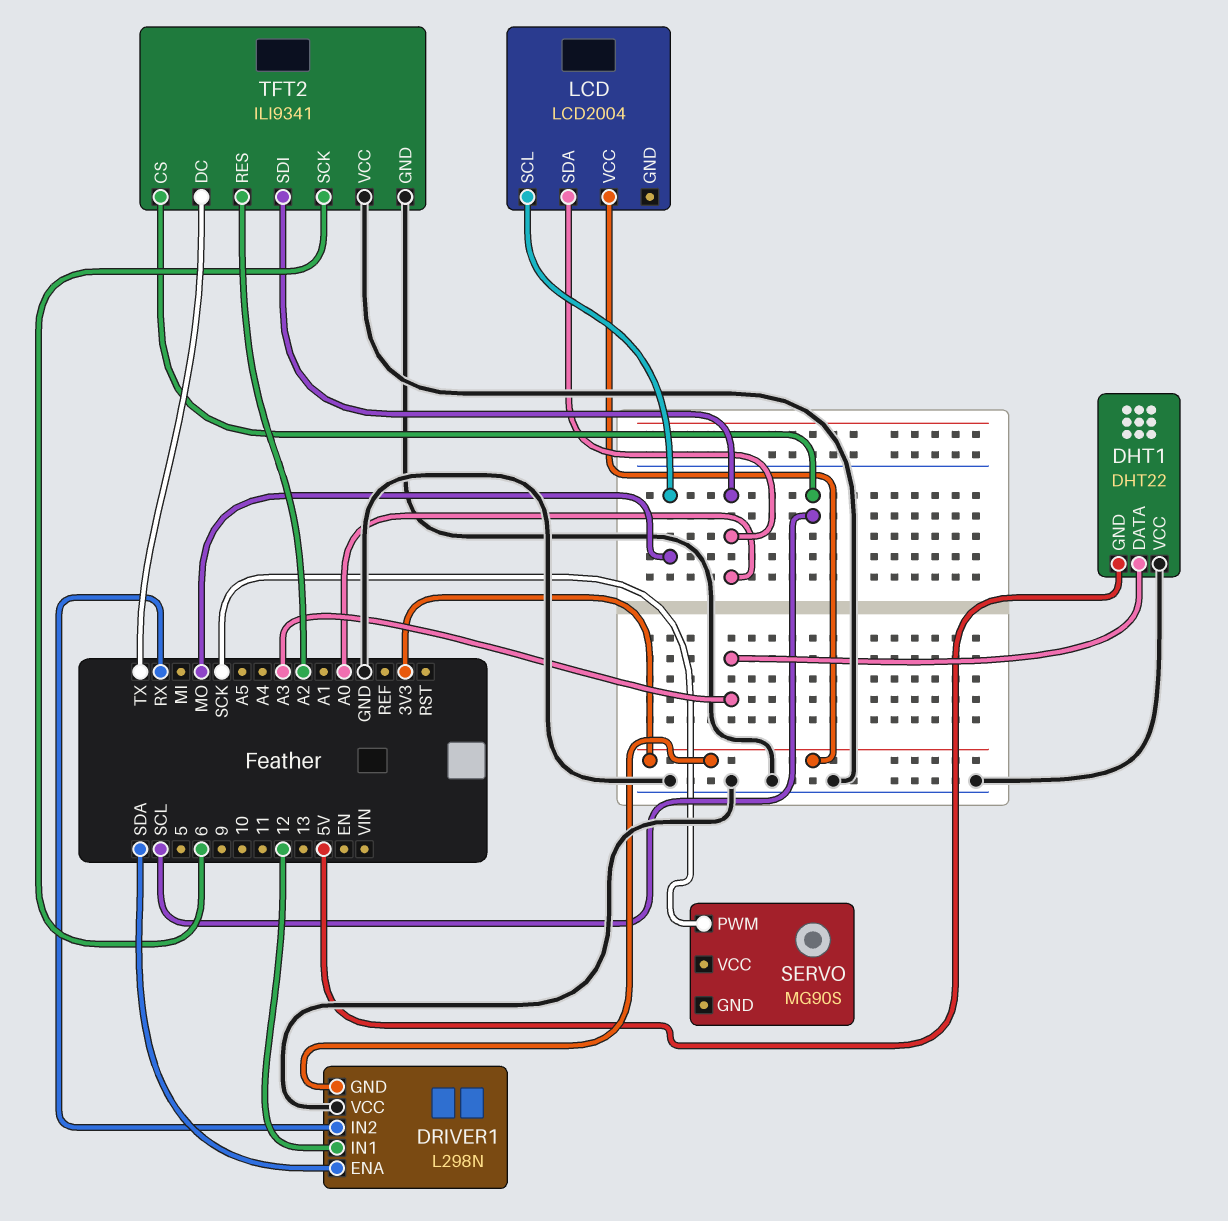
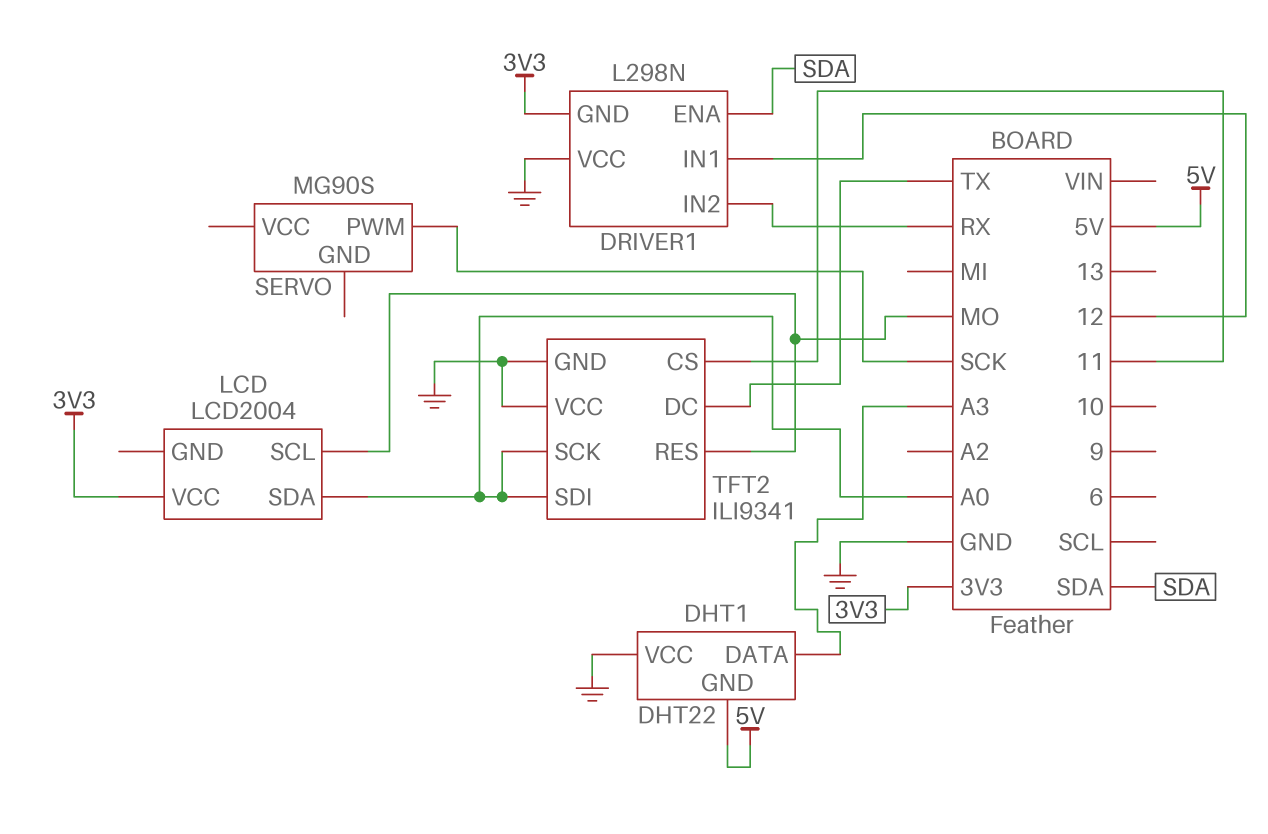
TFT2 pin CS: SCL -> 11
TFT2 pin RES: A2 -> MO
TFT2 pin SCK: 6 -> A0

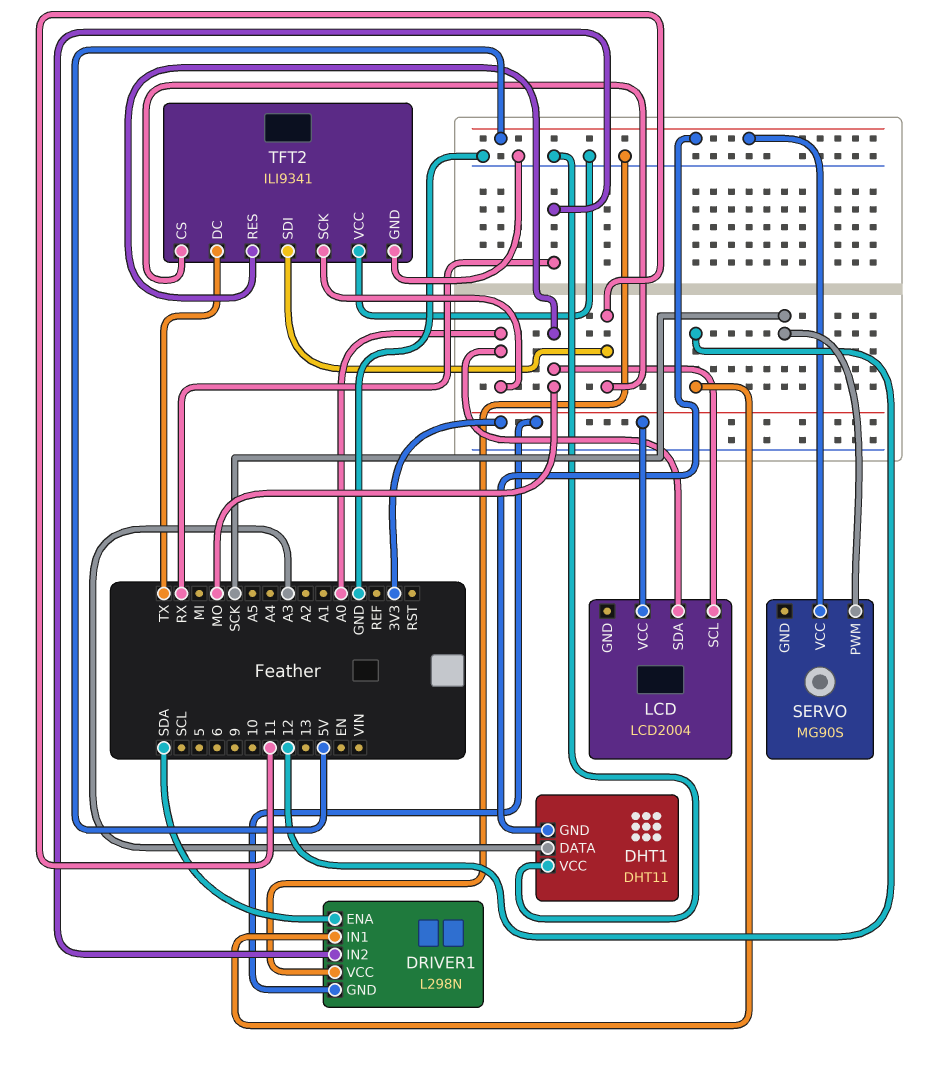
DHT1: DHT22 -> DHT11
SERVO pin VCC: none -> 5V
TFT2 pin SDI: A0 -> 11

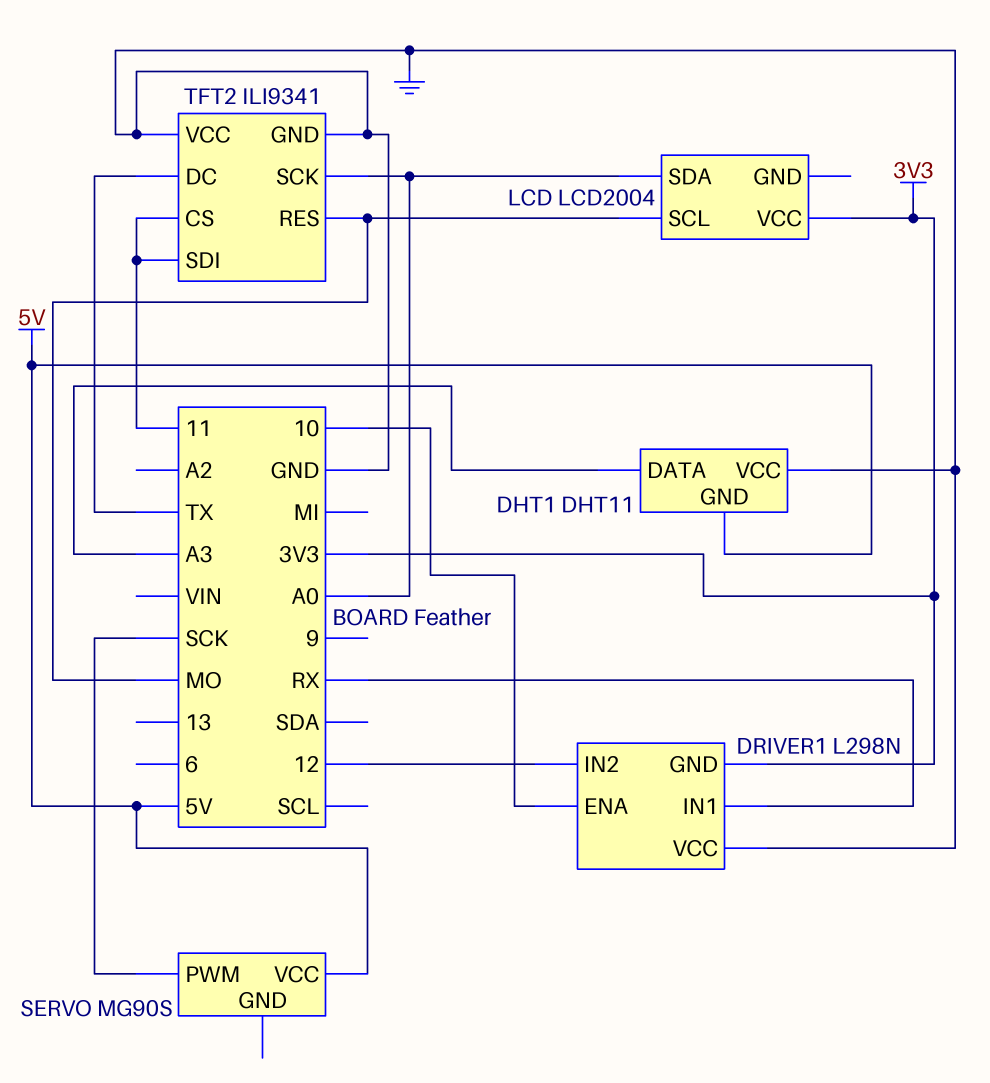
DRIVER1 pin ENA: SDA -> 10
DRIVER1 pin IN1: 12 -> RX
DRIVER1 pin IN2: RX -> 12

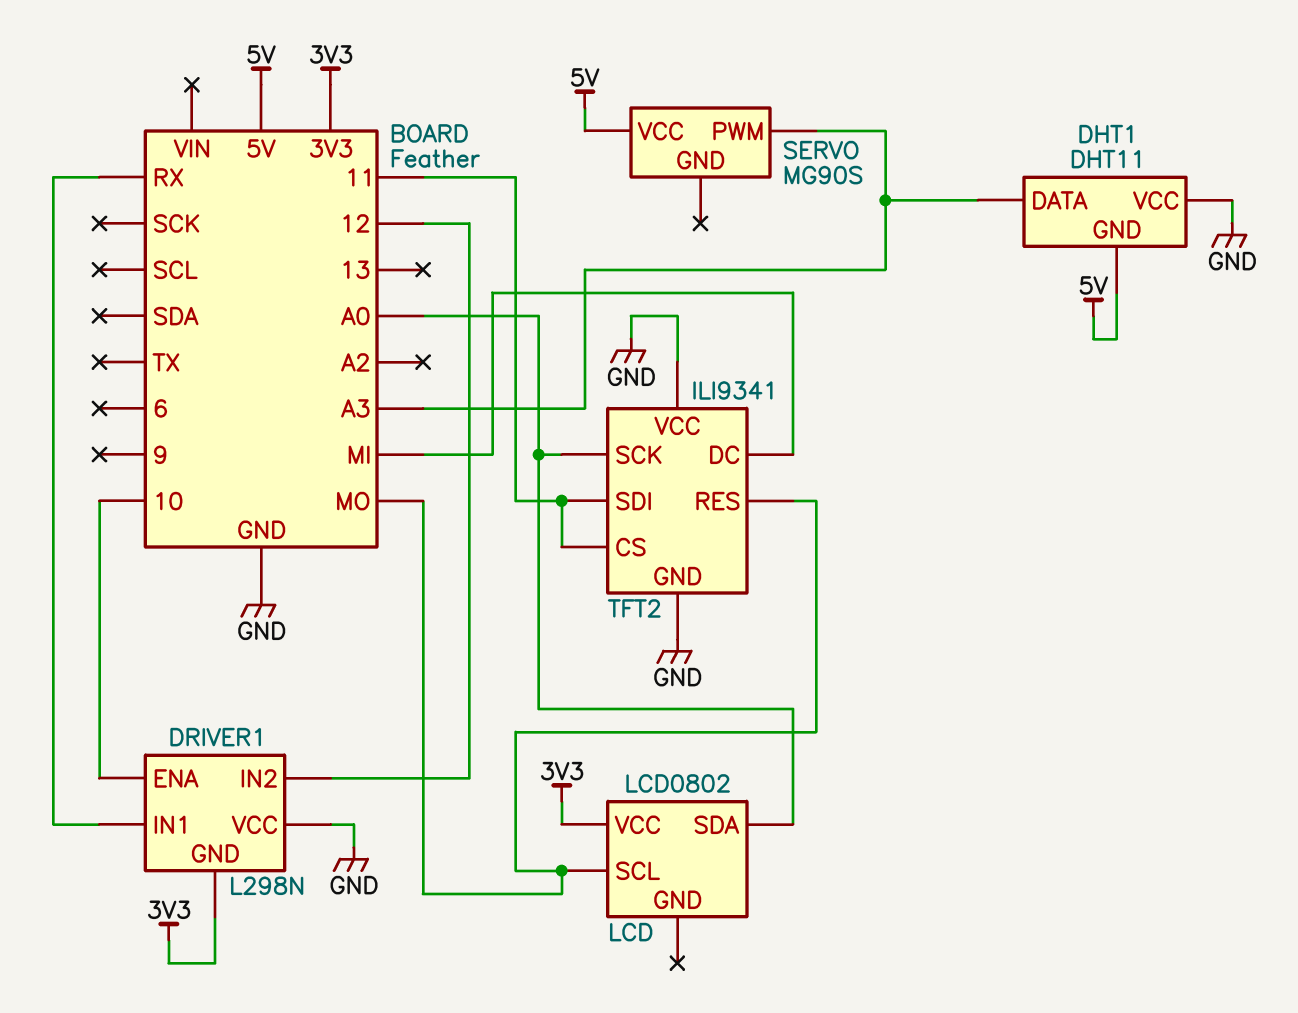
LCD: LCD2004 -> LCD0802
SERVO pin PWM: SCK -> A3
TFT2 pin DC: TX -> MI

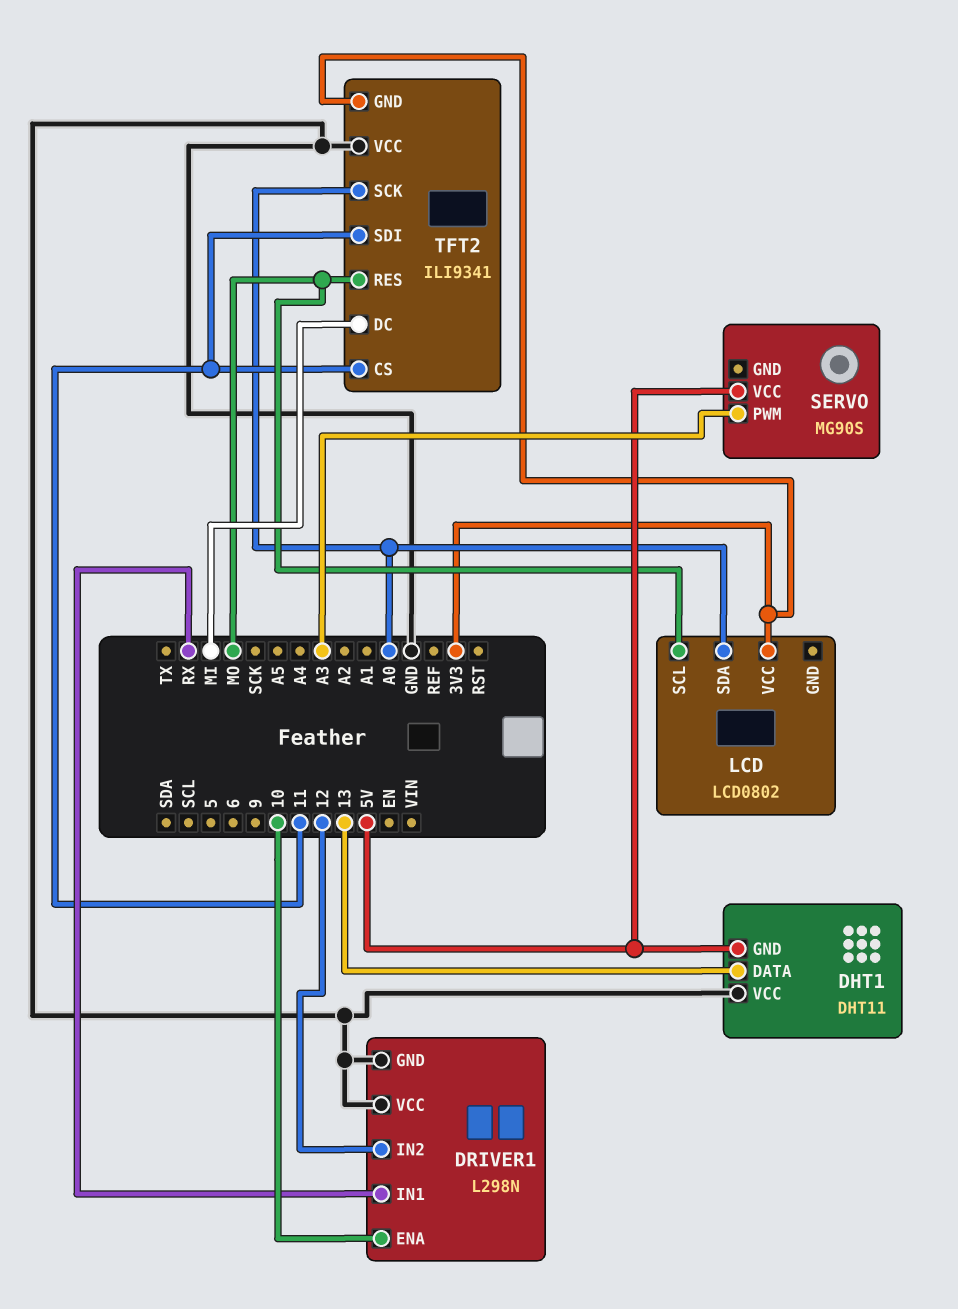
DHT1 pin DATA: A3 -> 13
DRIVER1 pin GND: 3V3 -> GND
TFT2 pin GND: GND -> 3V3

